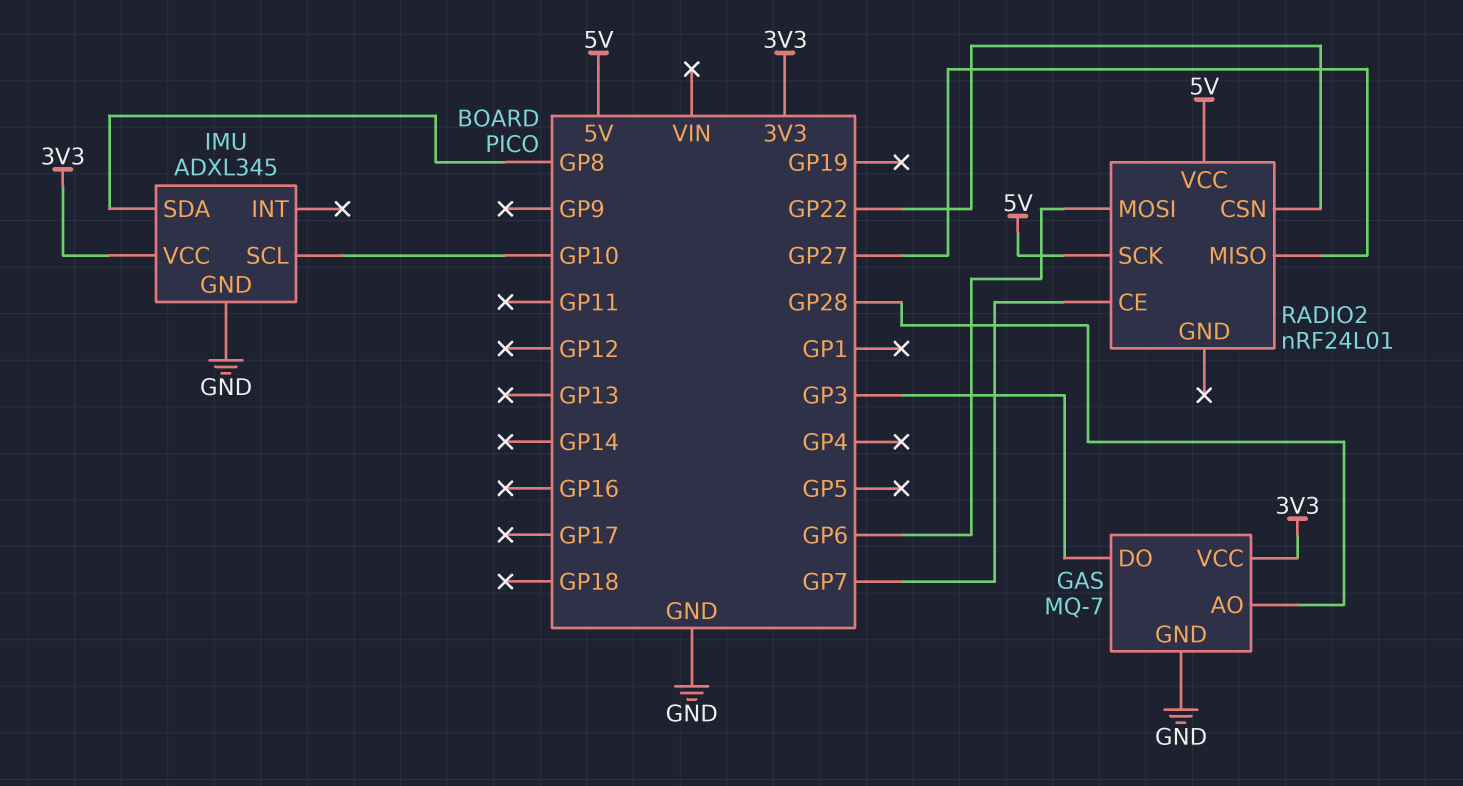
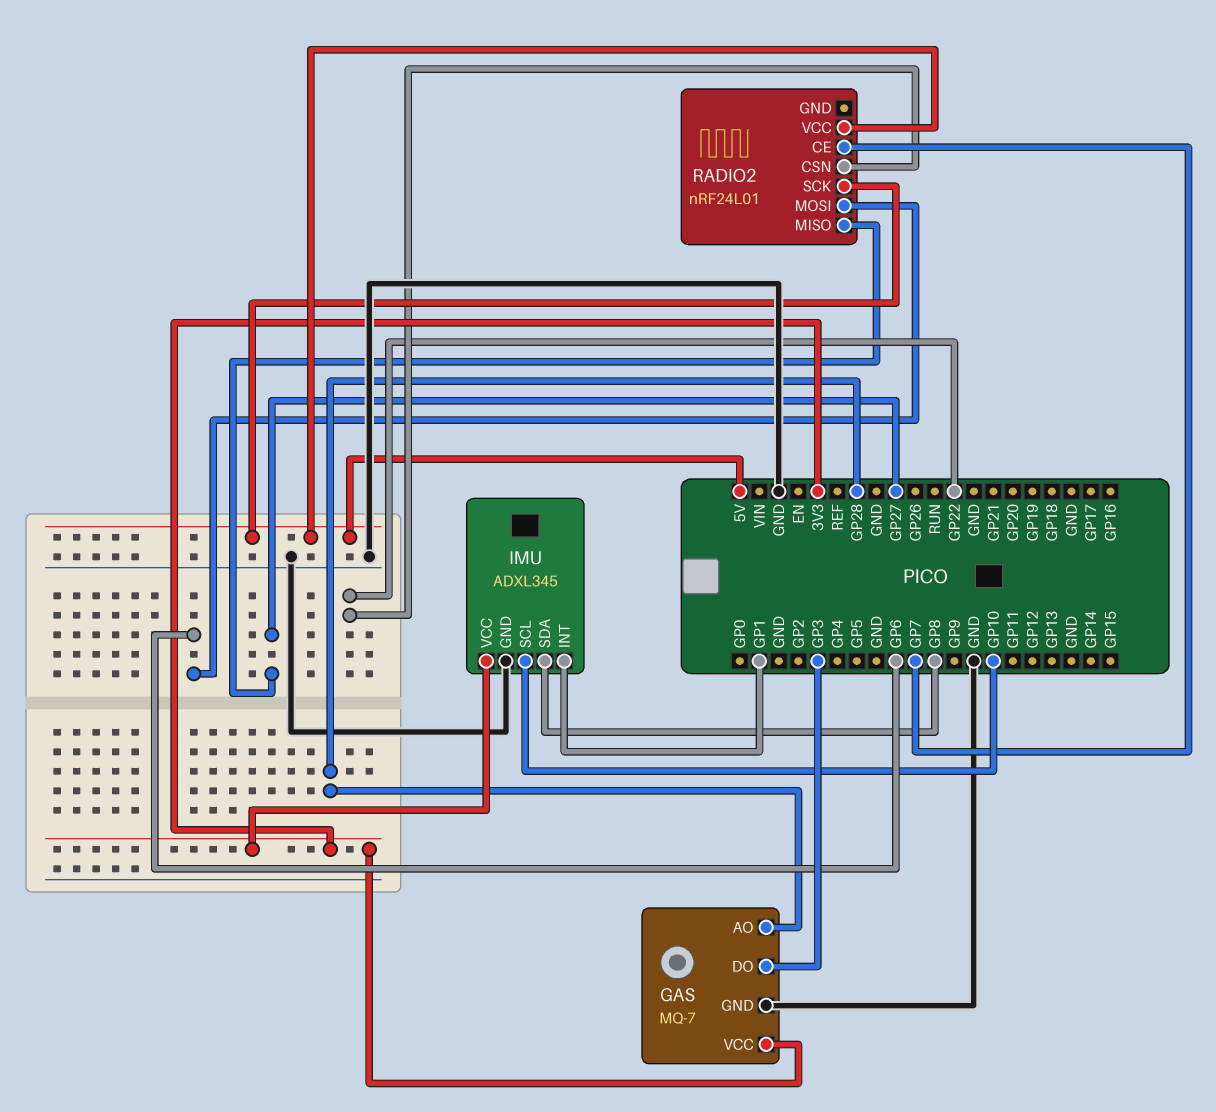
IMU pin INT: none -> GP1

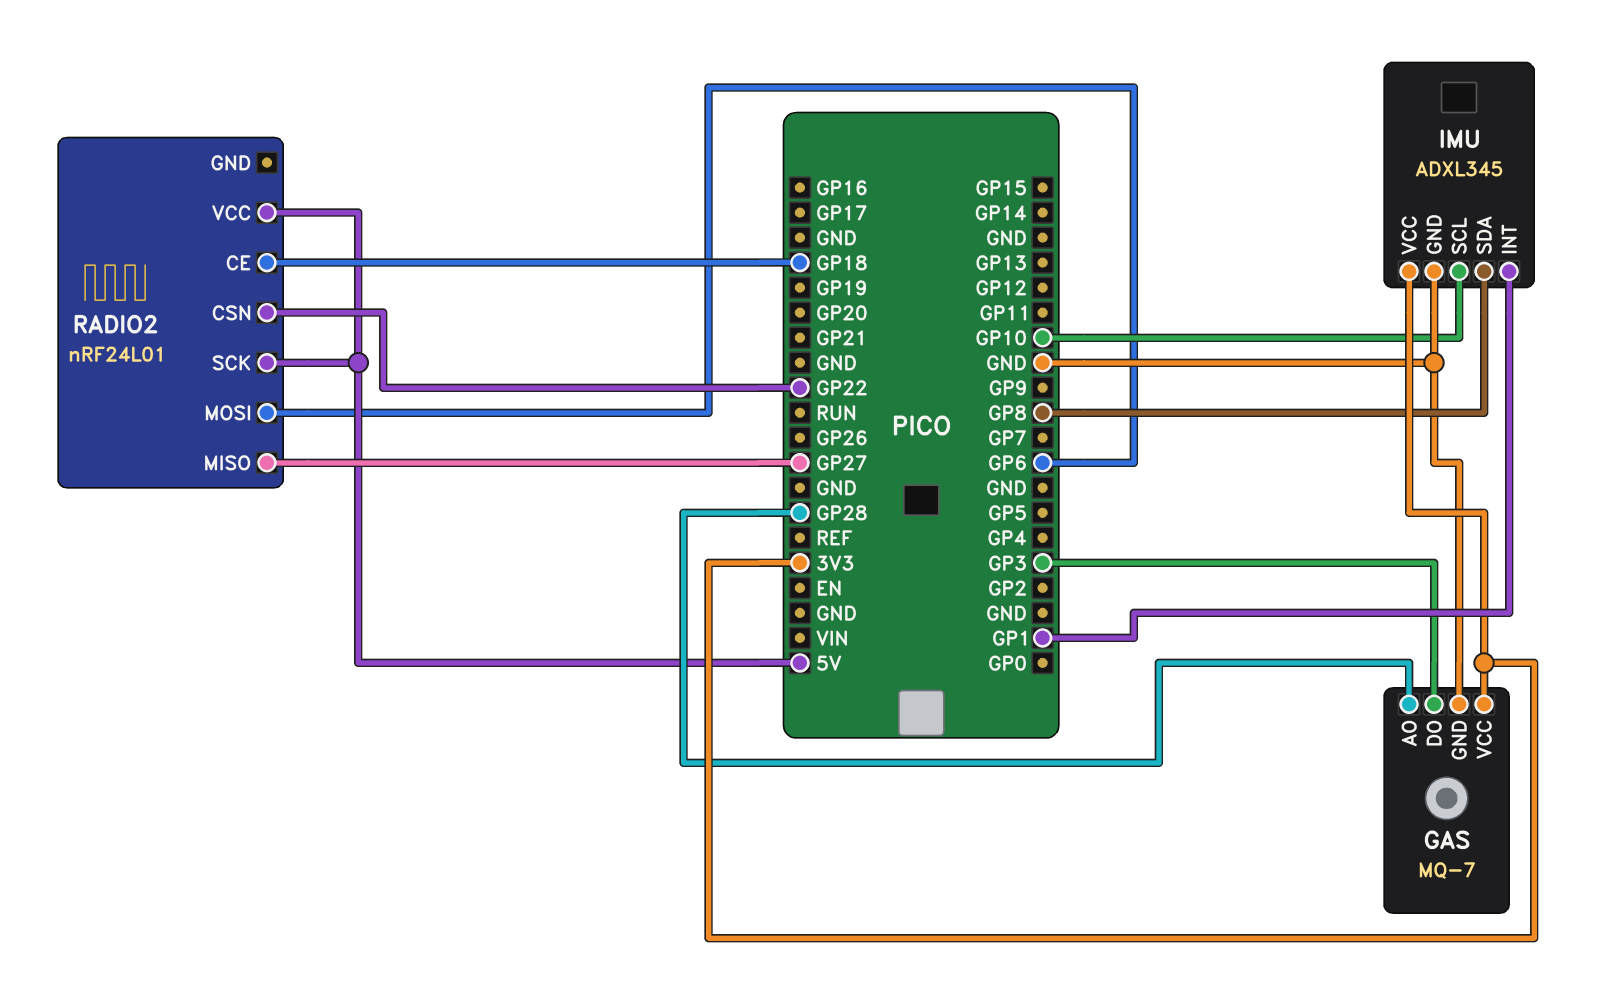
RADIO2 pin CE: GP7 -> GP18

